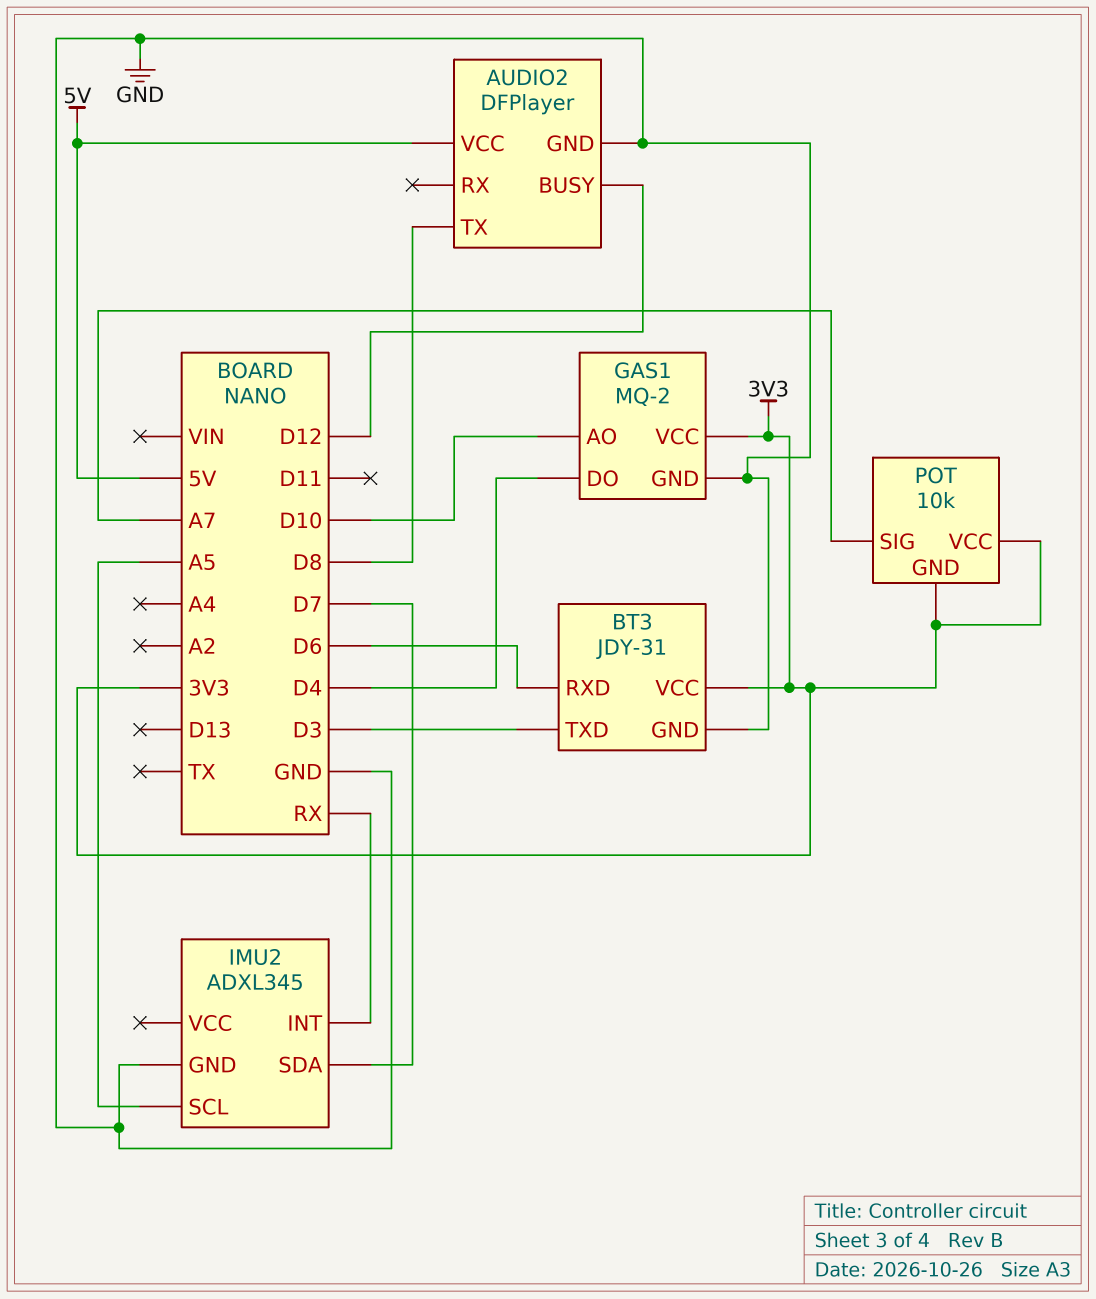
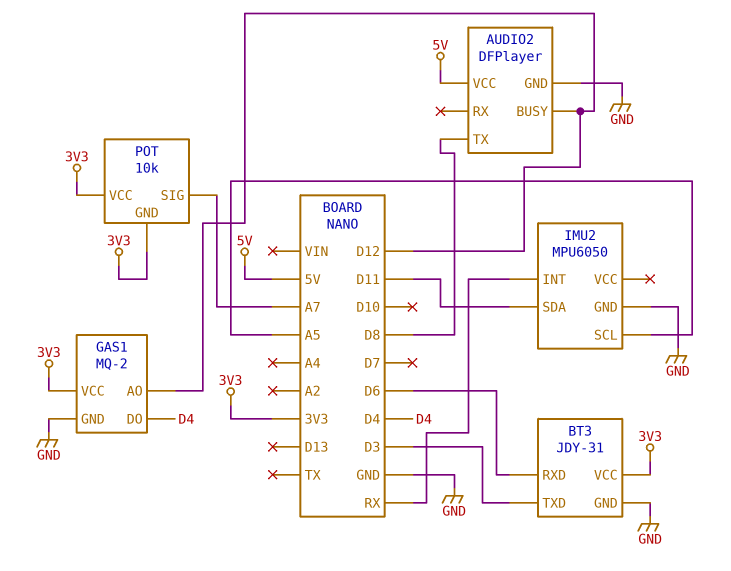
GAS1 pin AO: D10 -> D12
IMU2: ADXL345 -> MPU6050
IMU2 pin SDA: D7 -> D11

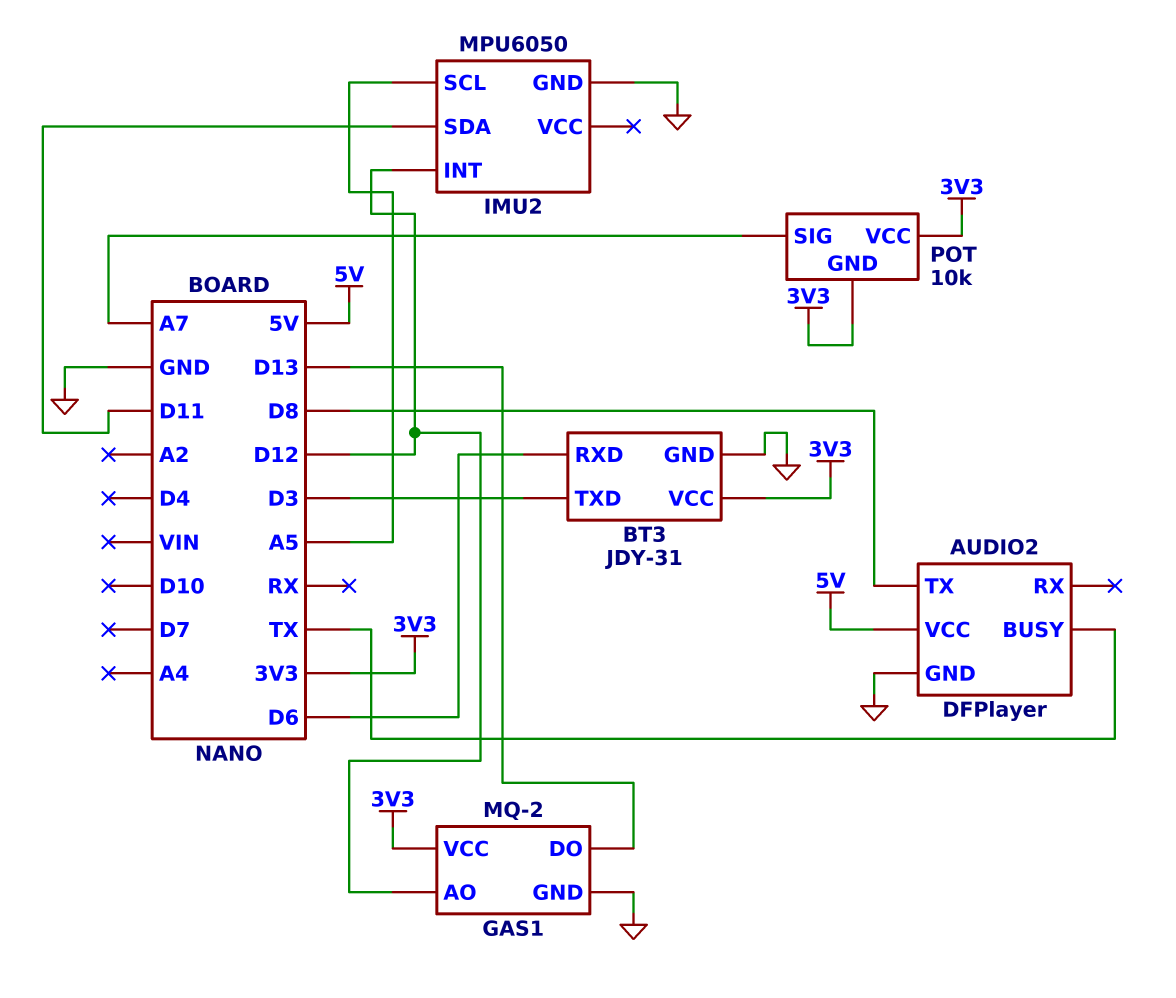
AUDIO2 pin BUSY: D12 -> TX
GAS1 pin DO: D4 -> D13
IMU2 pin INT: RX -> D12

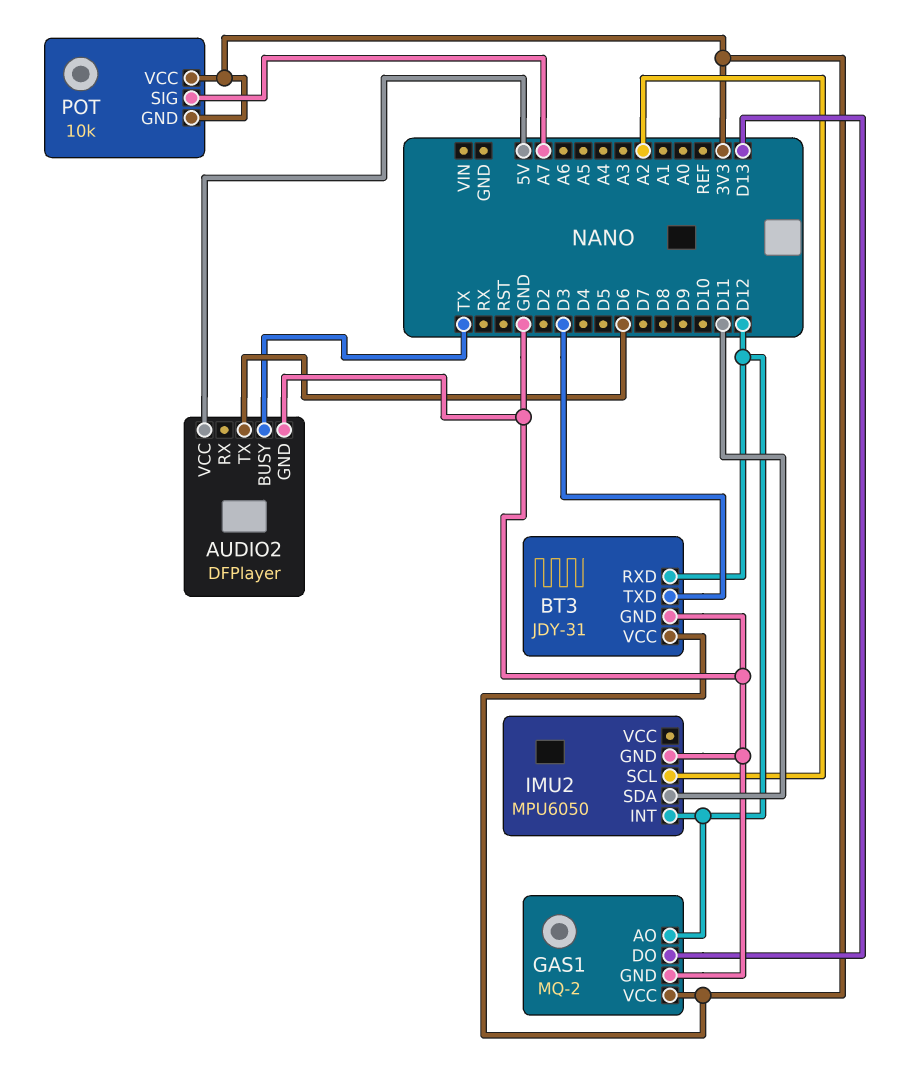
AUDIO2 pin TX: D8 -> D6
BT3 pin RXD: D6 -> D12
IMU2 pin SCL: A5 -> A2

